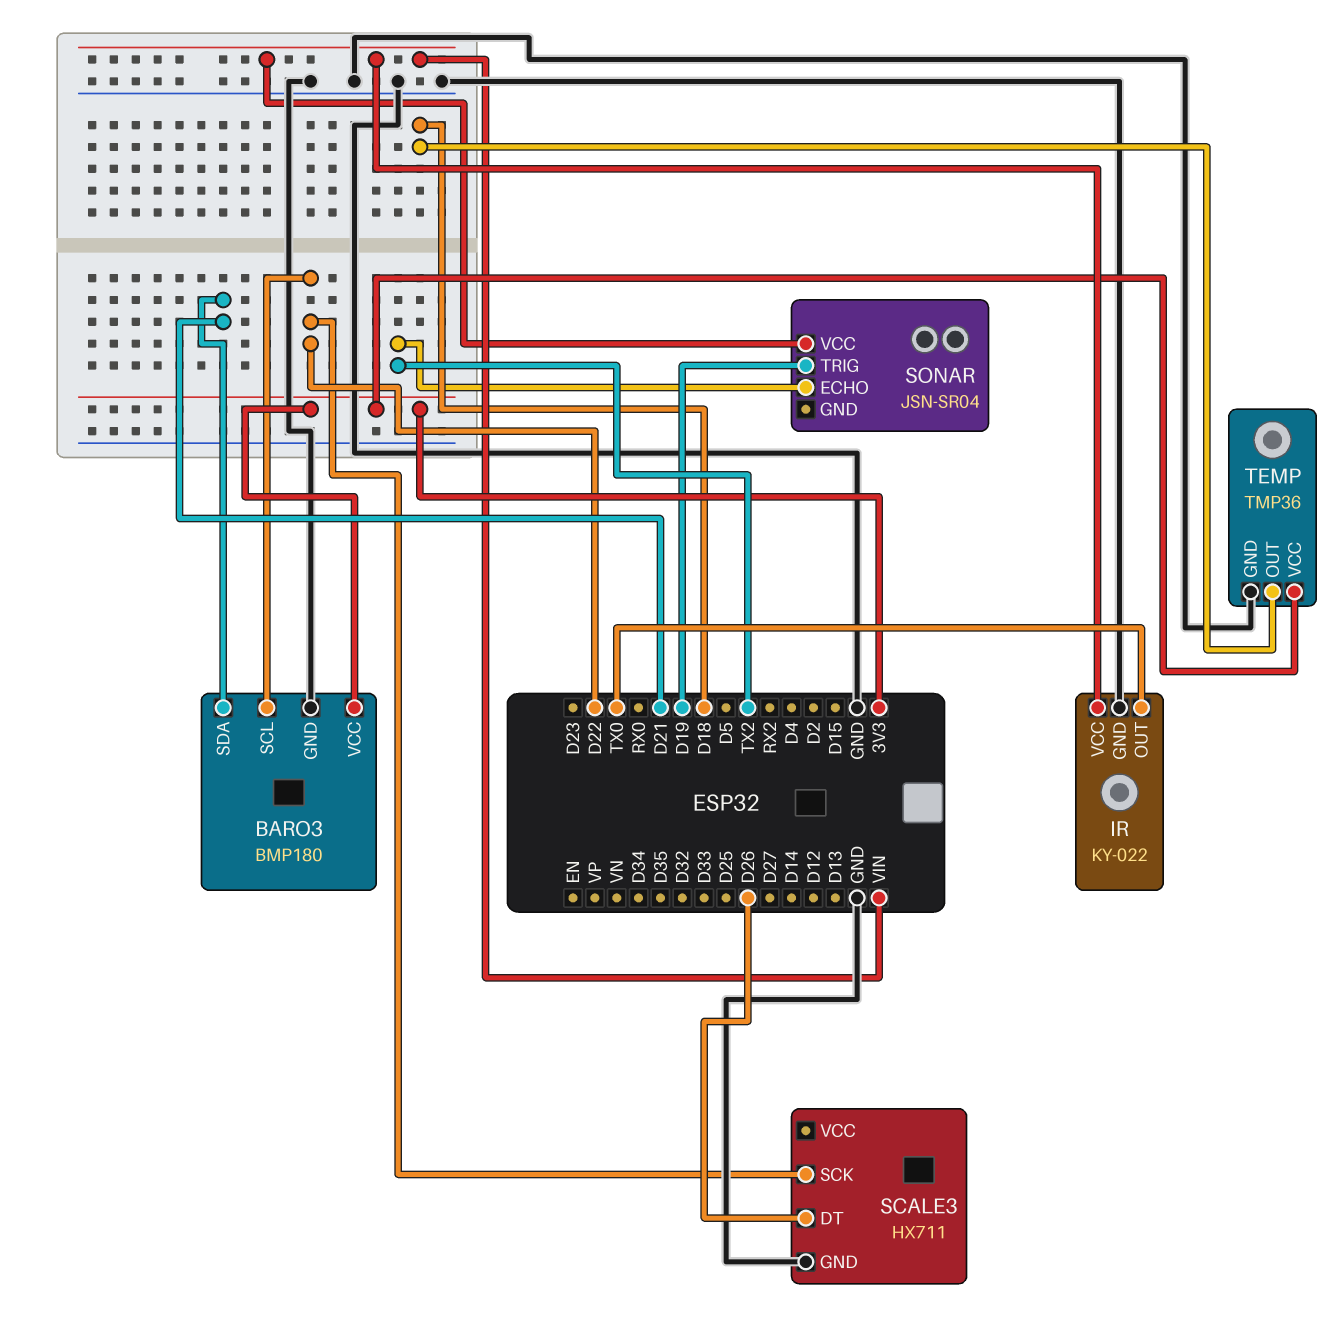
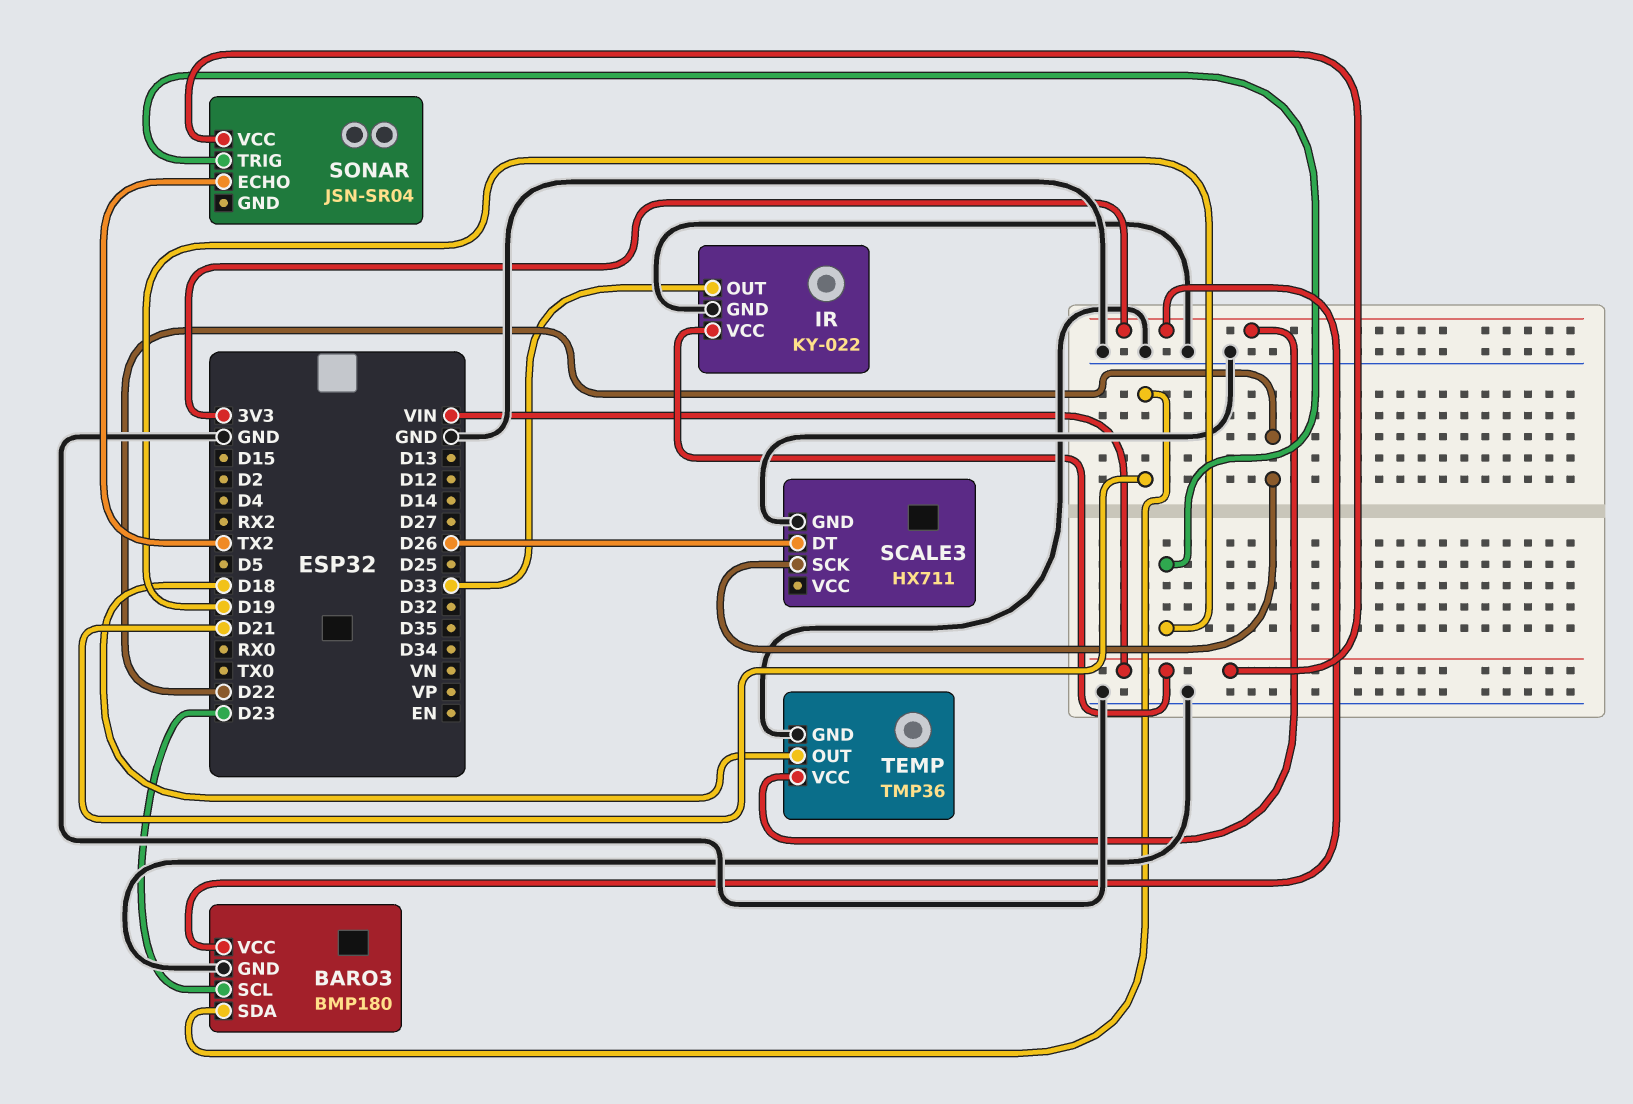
BARO3 pin SCL: D22 -> D23
IR pin OUT: TX0 -> D33

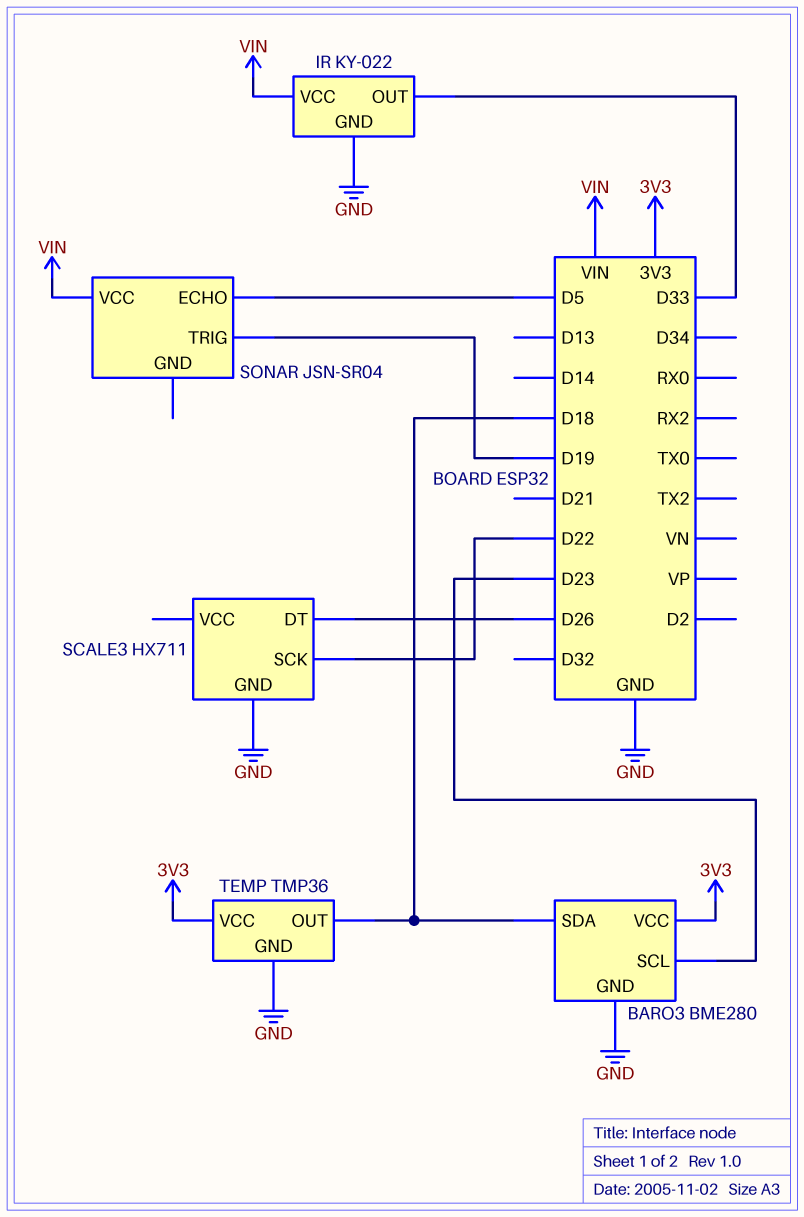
BARO3: BMP180 -> BME280
BARO3 pin SDA: D21 -> D18
SONAR pin ECHO: TX2 -> D5

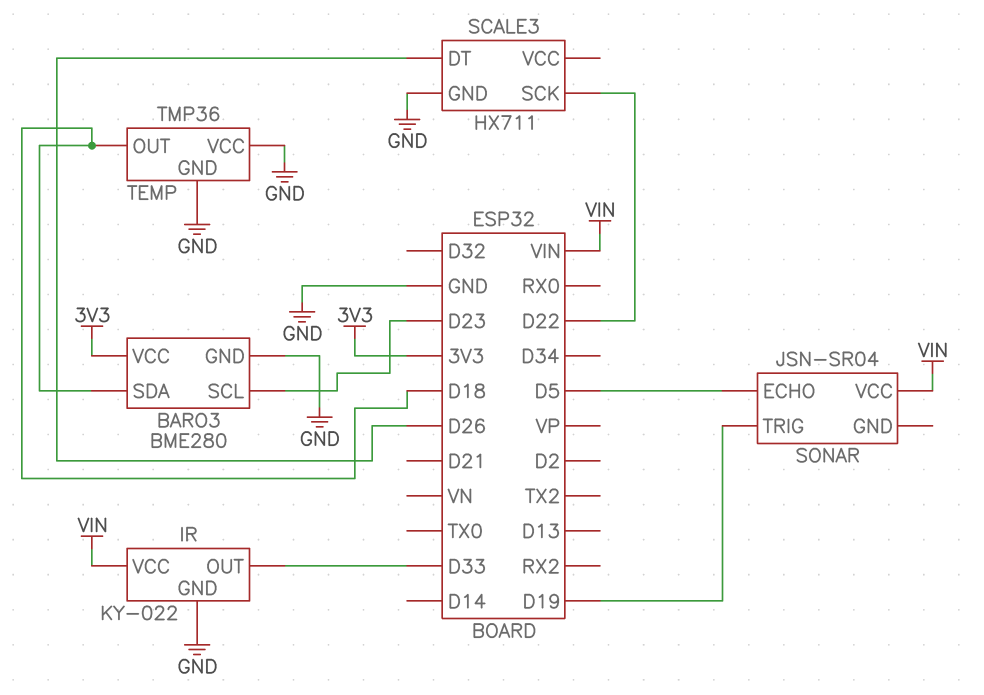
TEMP pin VCC: 3V3 -> GND

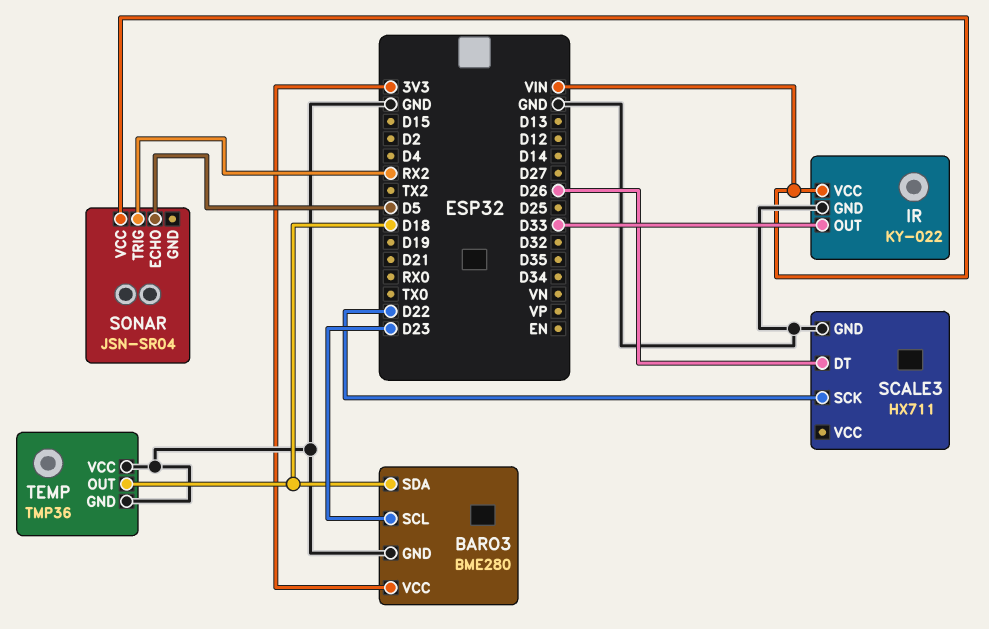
SONAR pin TRIG: D19 -> RX2

